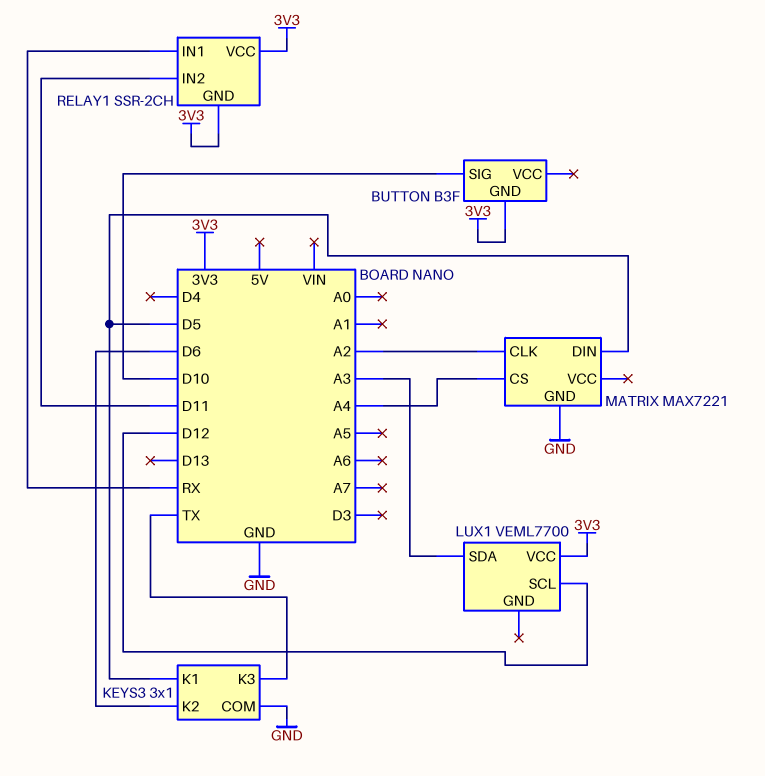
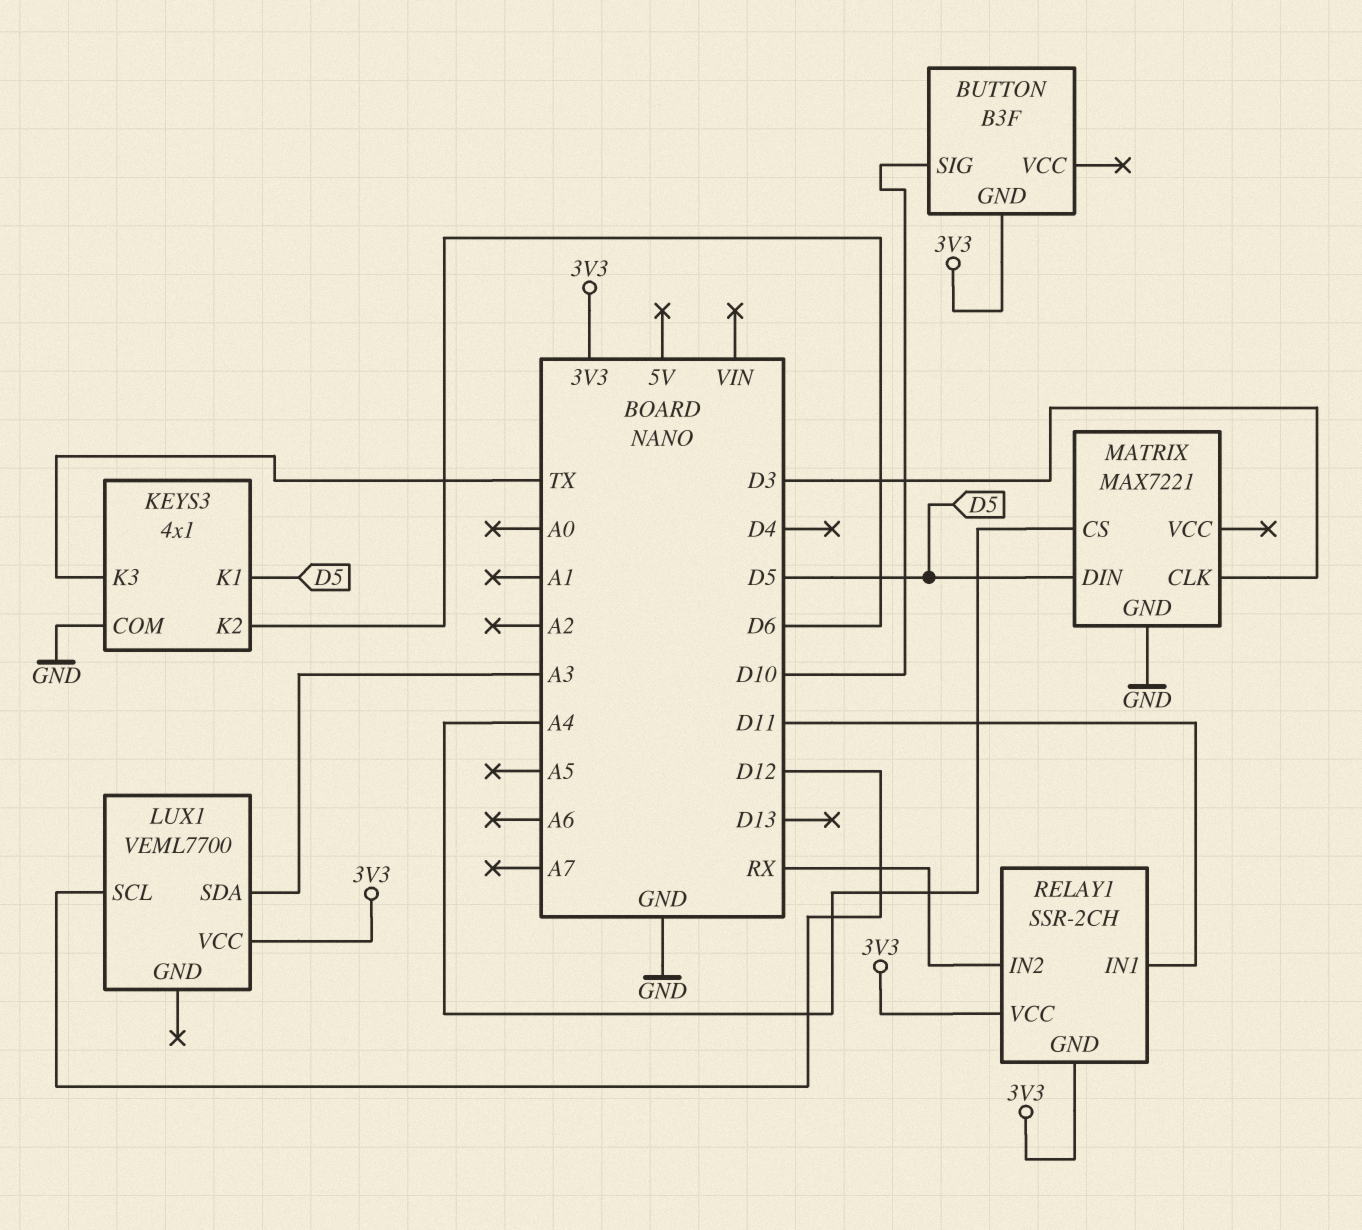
KEYS3: 3x1 -> 4x1
MATRIX pin CLK: A2 -> D3
RELAY1 pin IN1: RX -> D11
RELAY1 pin IN2: D11 -> RX

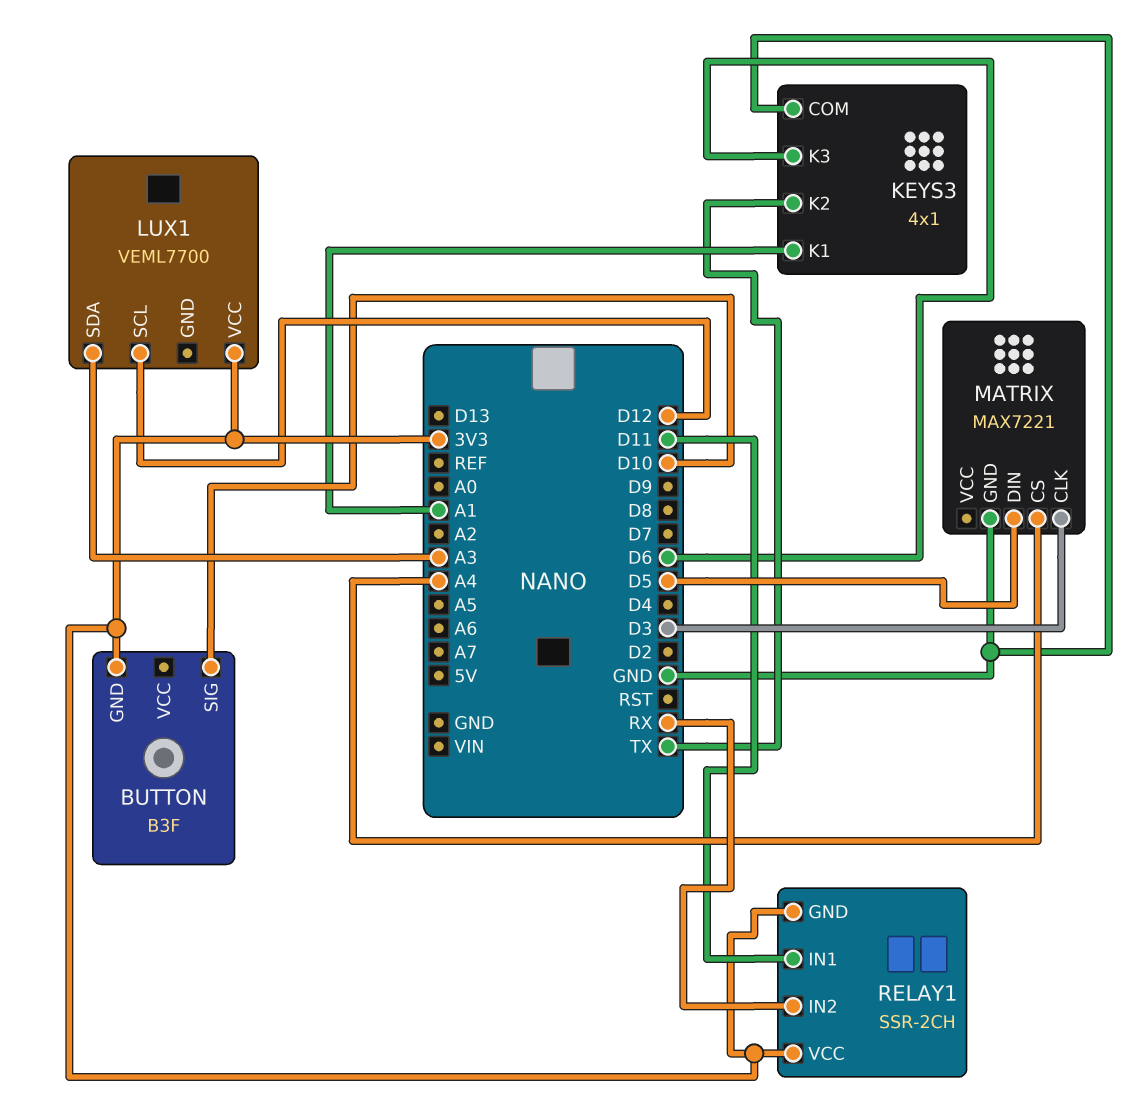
KEYS3 pin K1: D5 -> A1
KEYS3 pin K2: D6 -> TX
KEYS3 pin K3: TX -> D6

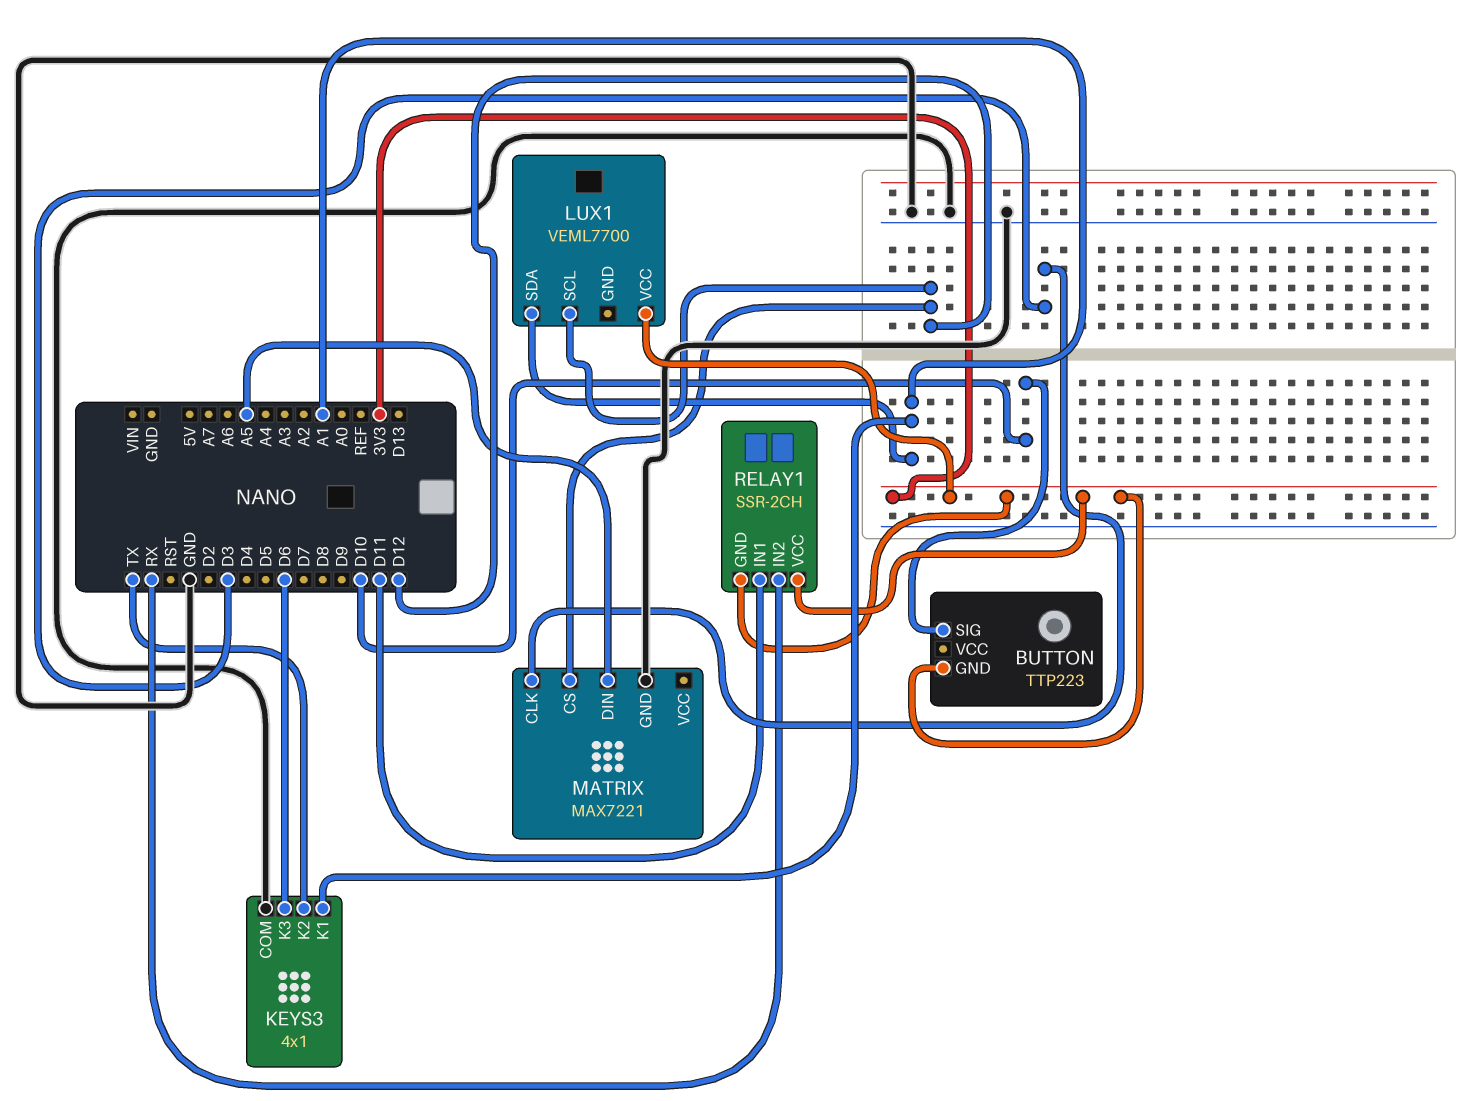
BUTTON: B3F -> TTP223
LUX1 pin SDA: A3 -> A1
MATRIX pin CS: A4 -> D12
MATRIX pin DIN: D5 -> A5

